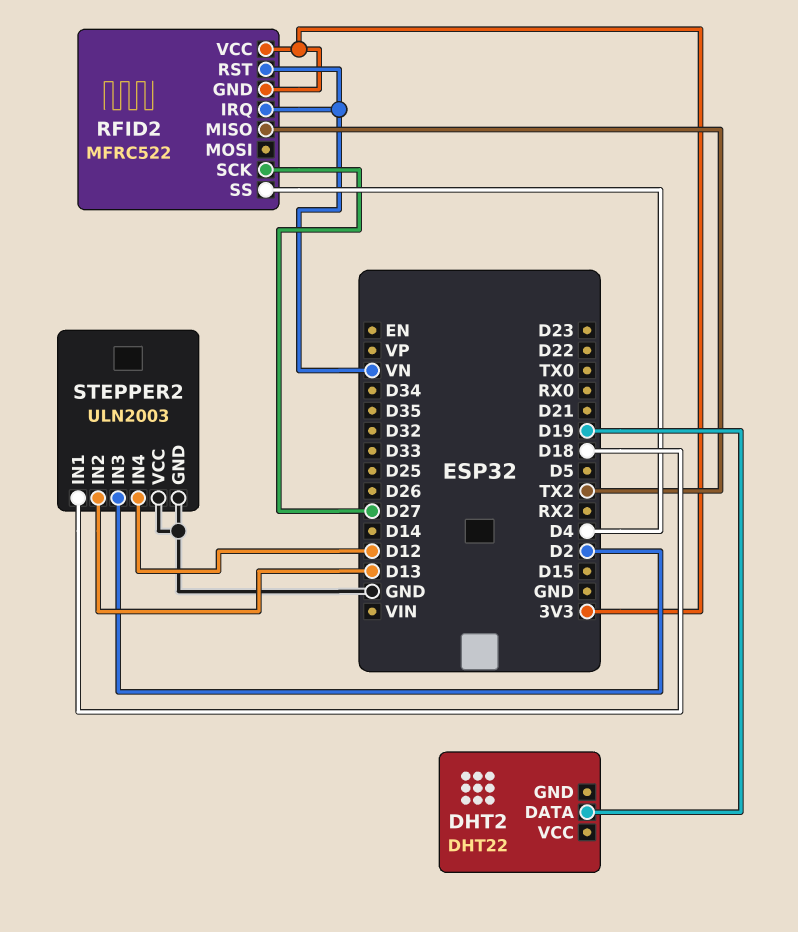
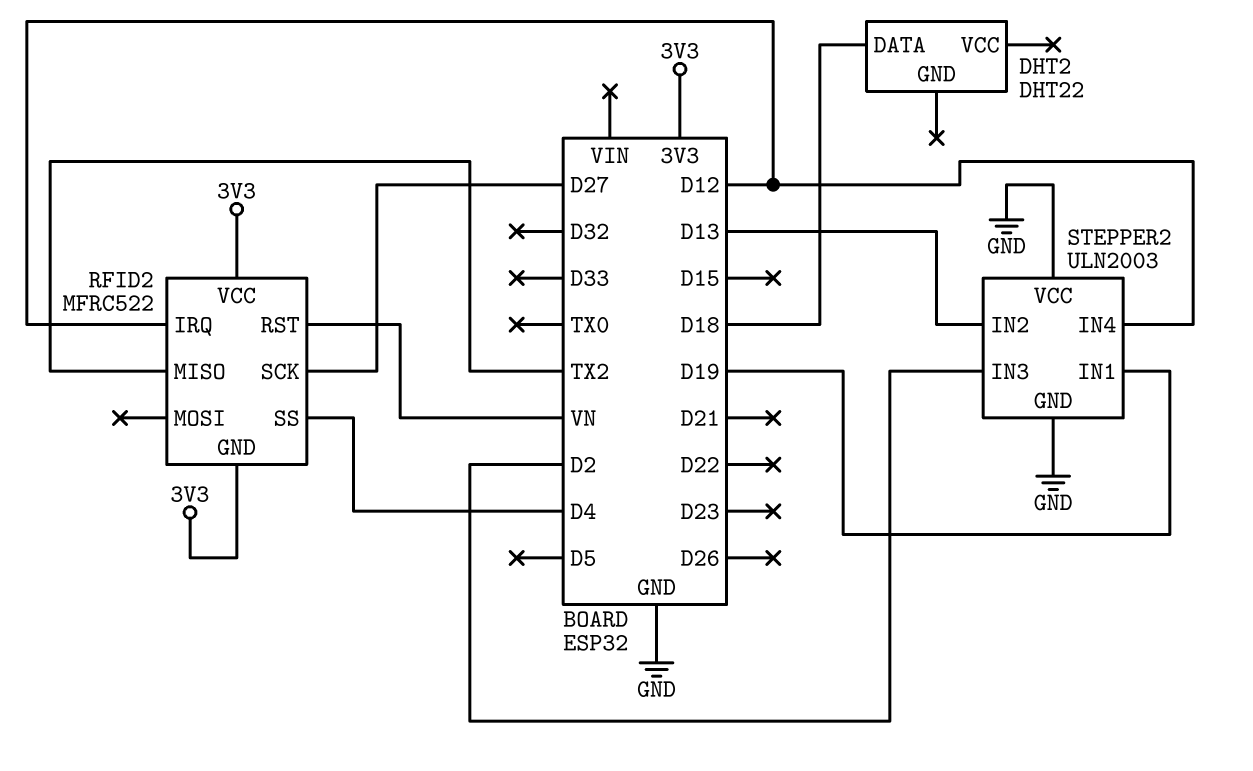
DHT2 pin DATA: D19 -> D18
RFID2 pin IRQ: VN -> D12
STEPPER2 pin IN1: D18 -> D19

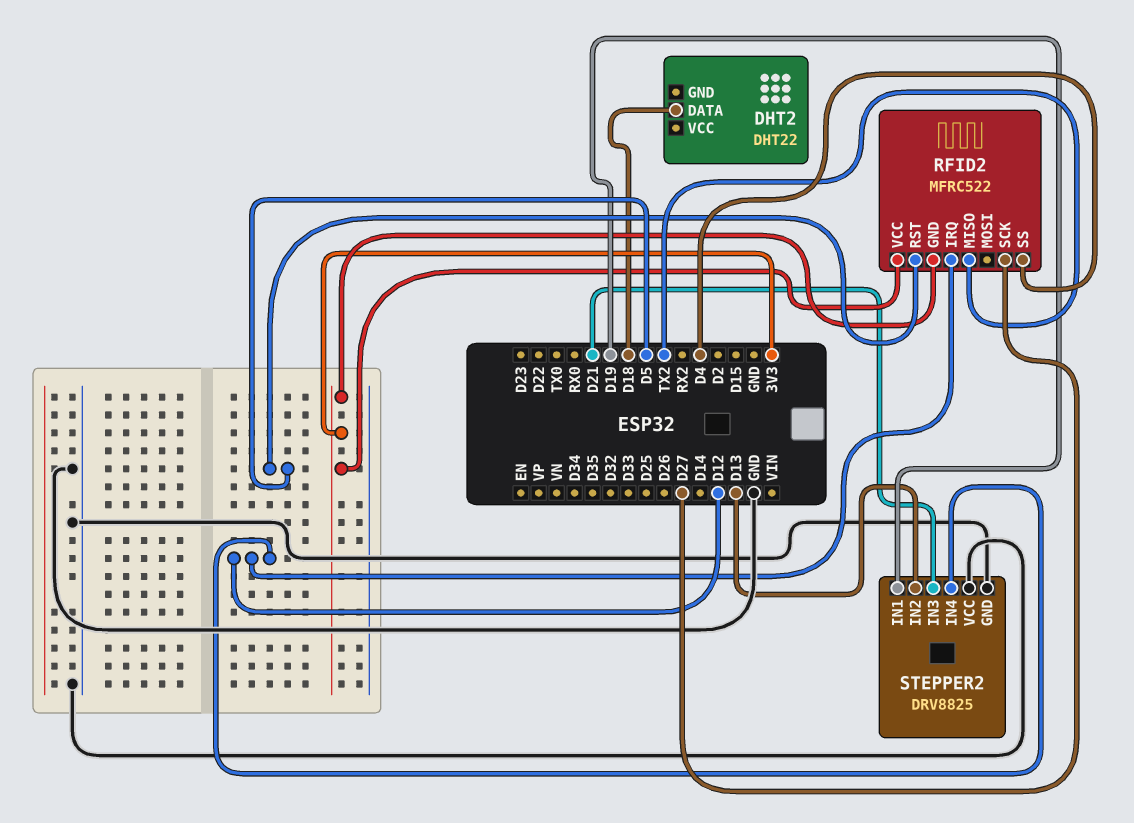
RFID2 pin RST: VN -> D5
STEPPER2: ULN2003 -> DRV8825
STEPPER2 pin IN3: D2 -> D21

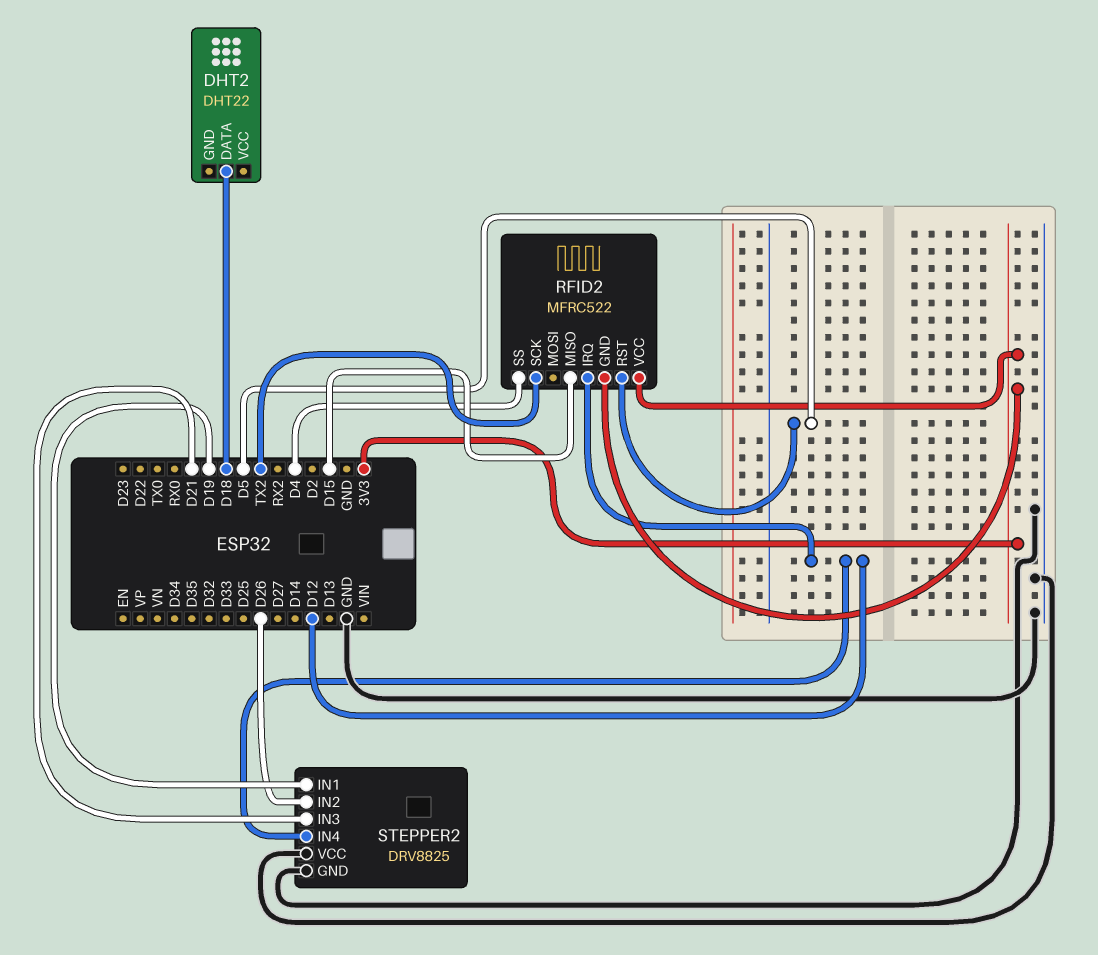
RFID2 pin MISO: TX2 -> D15
RFID2 pin SCK: D27 -> TX2
STEPPER2 pin IN2: D13 -> D26

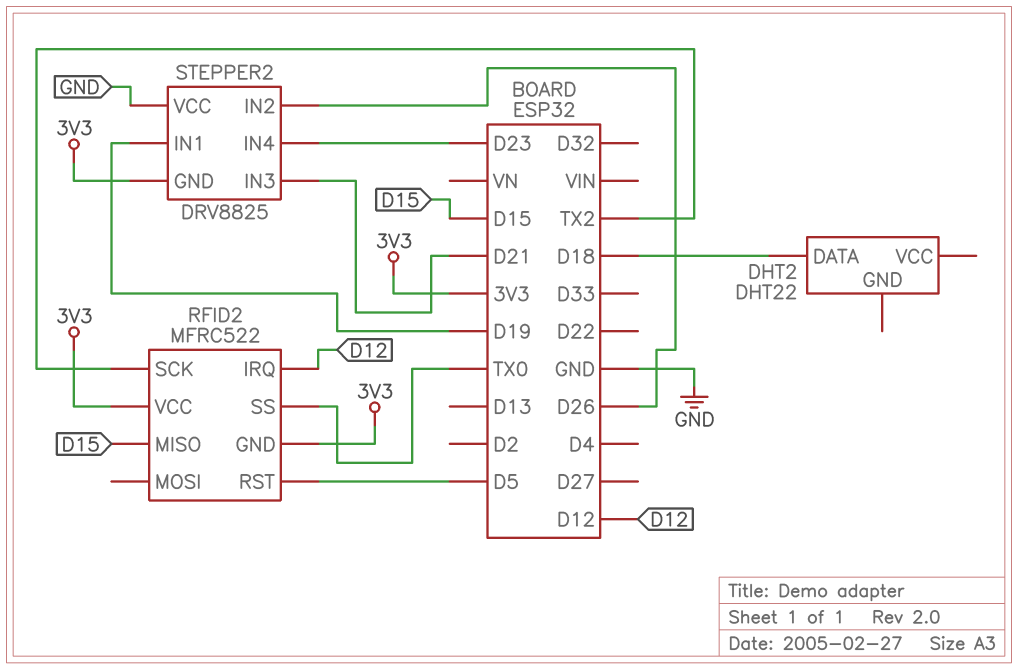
RFID2 pin SS: D4 -> TX0
STEPPER2 pin GND: GND -> 3V3
STEPPER2 pin IN4: D12 -> D23

